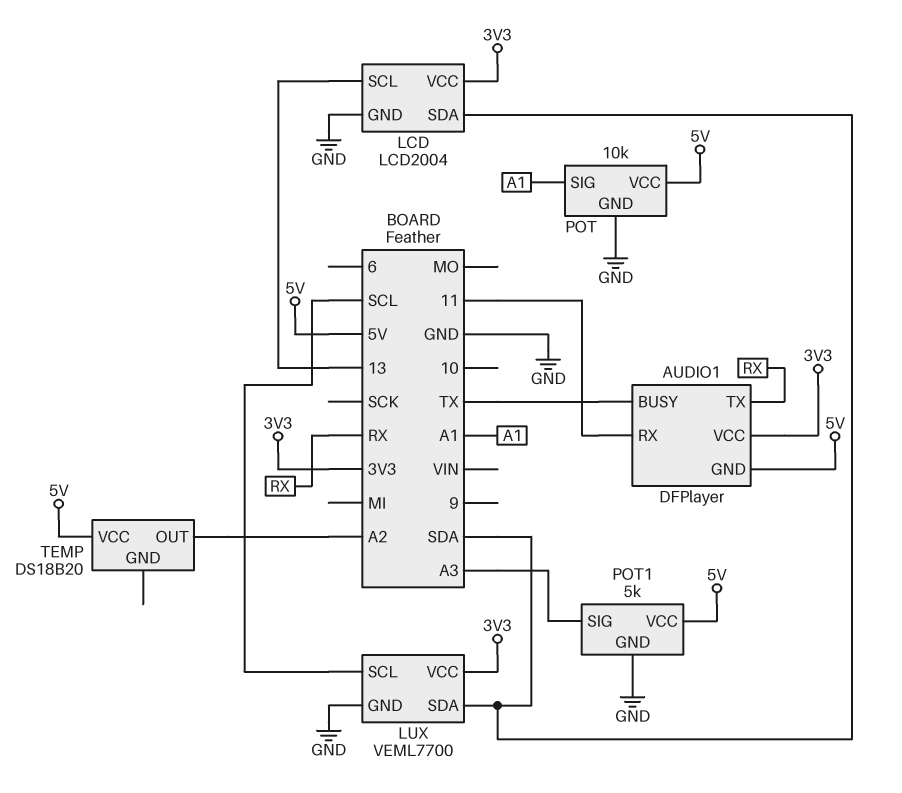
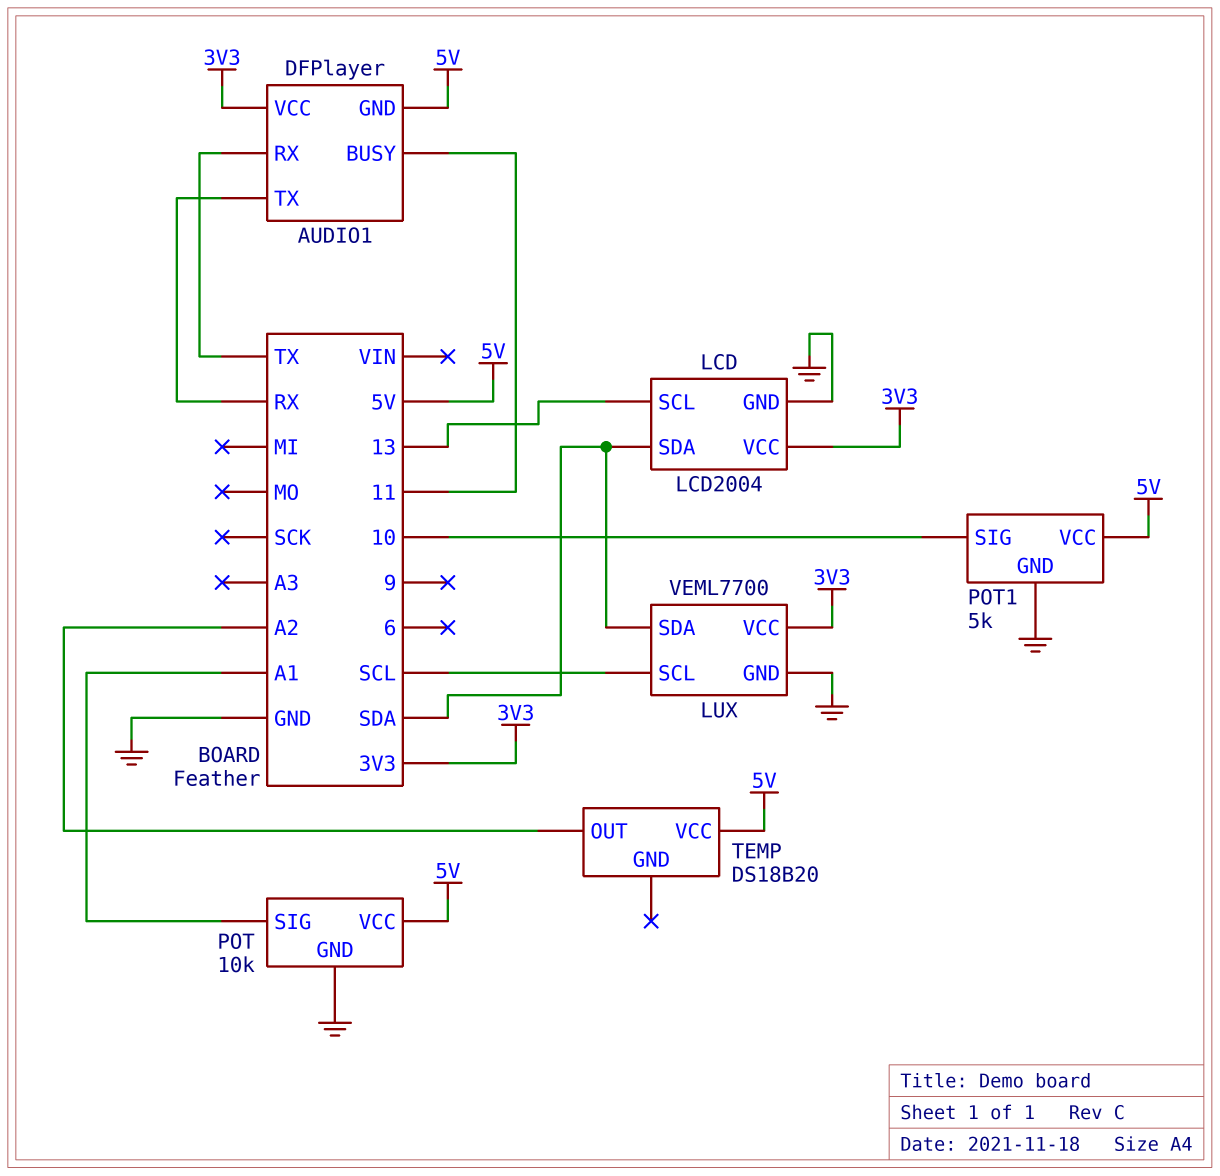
AUDIO1 pin BUSY: TX -> 11
AUDIO1 pin RX: 11 -> TX
POT1 pin SIG: A3 -> 10

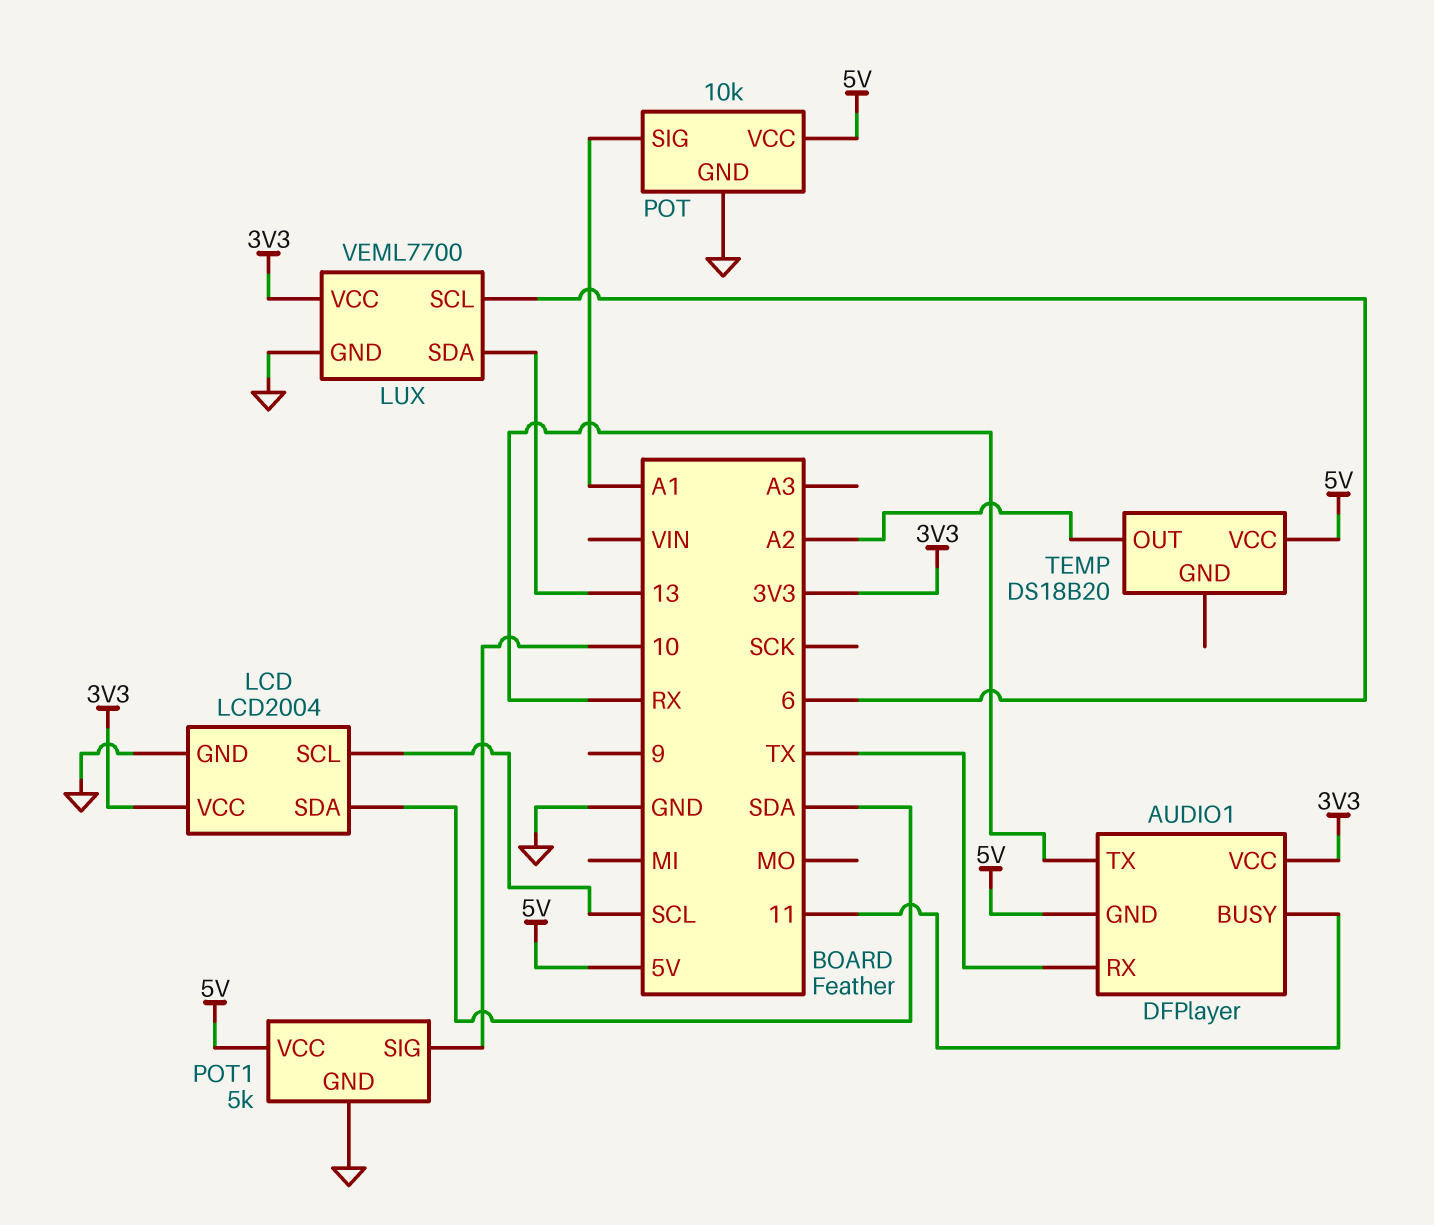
LCD pin SCL: 13 -> SCL
LUX pin SCL: SCL -> 6
LUX pin SDA: SDA -> 13

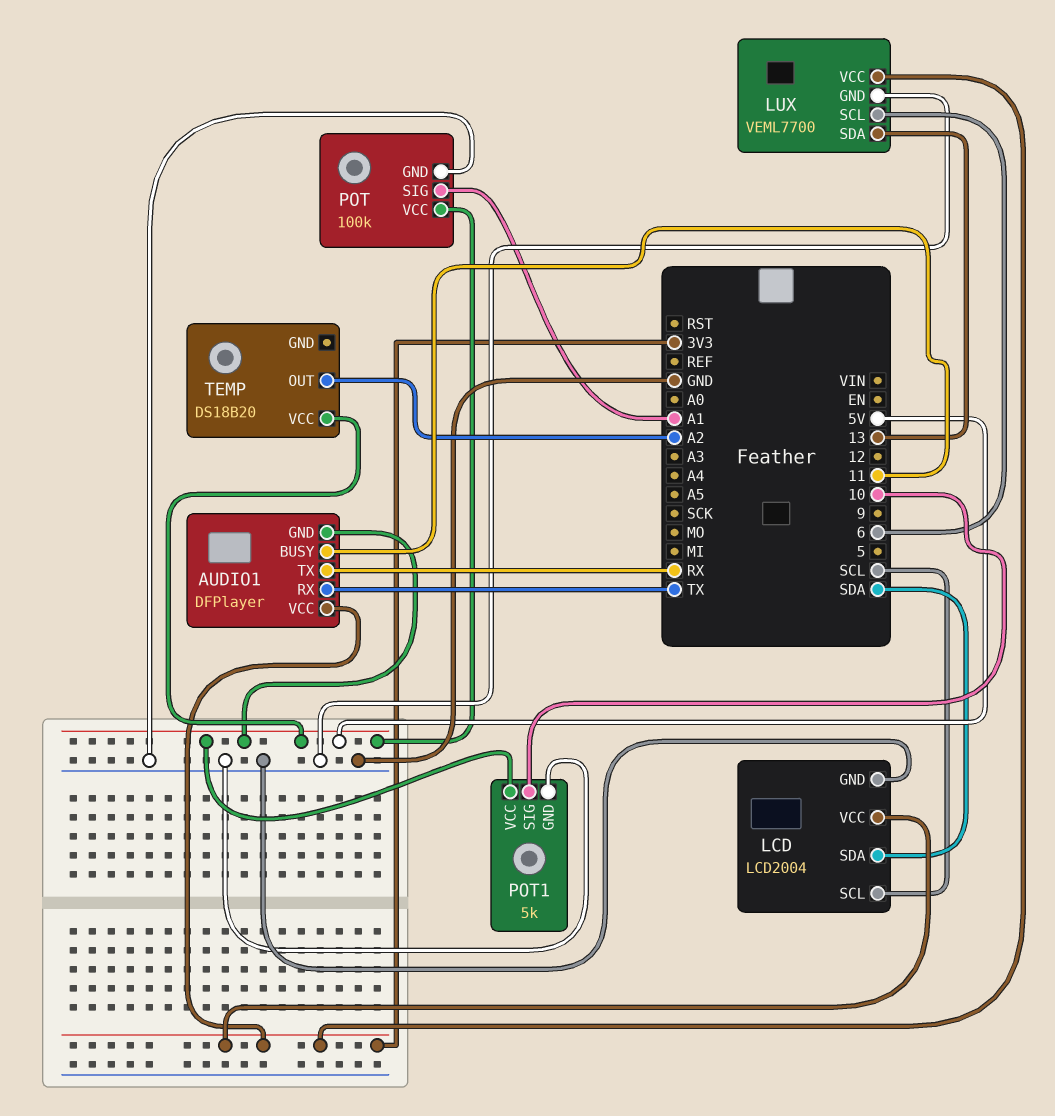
POT: 10k -> 100k

